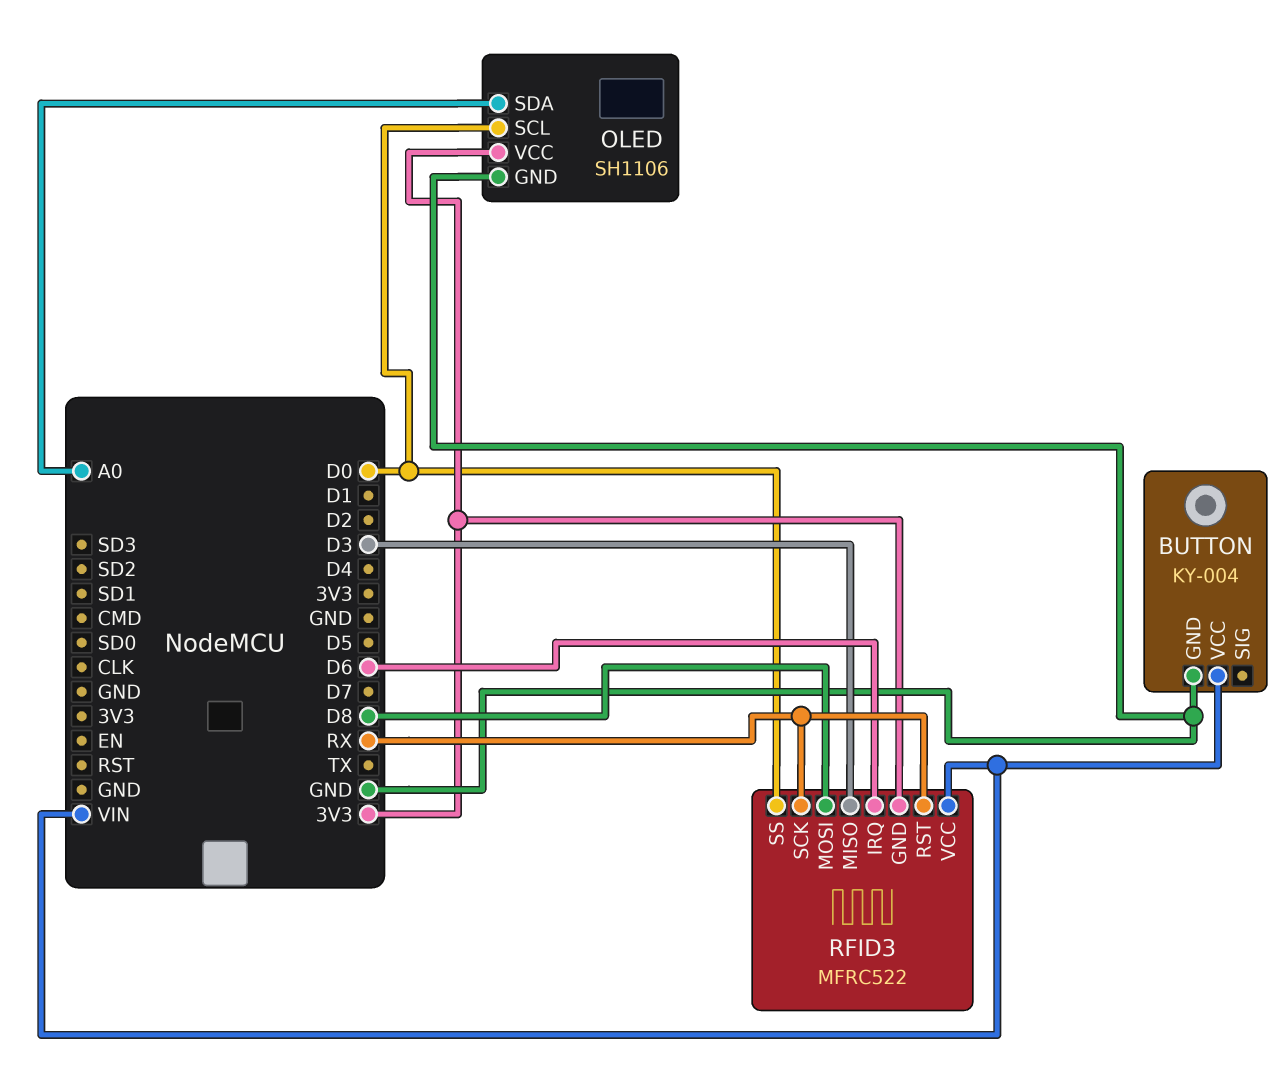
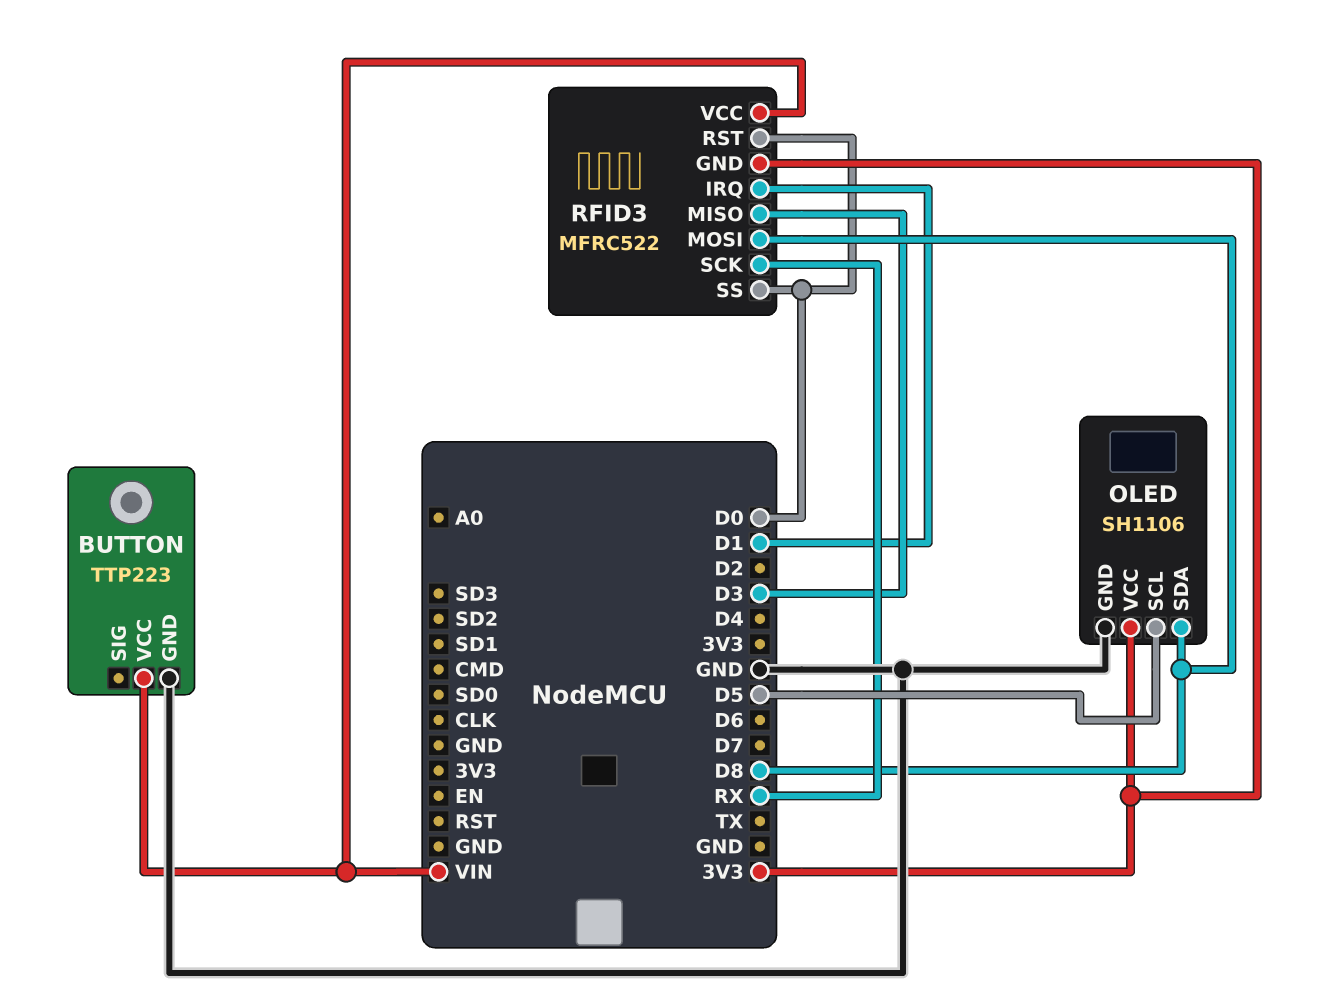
BUTTON: KY-004 -> TTP223
OLED pin SCL: D0 -> D5
OLED pin SDA: A0 -> D8
RFID3 pin IRQ: D6 -> D1
RFID3 pin RST: RX -> D0

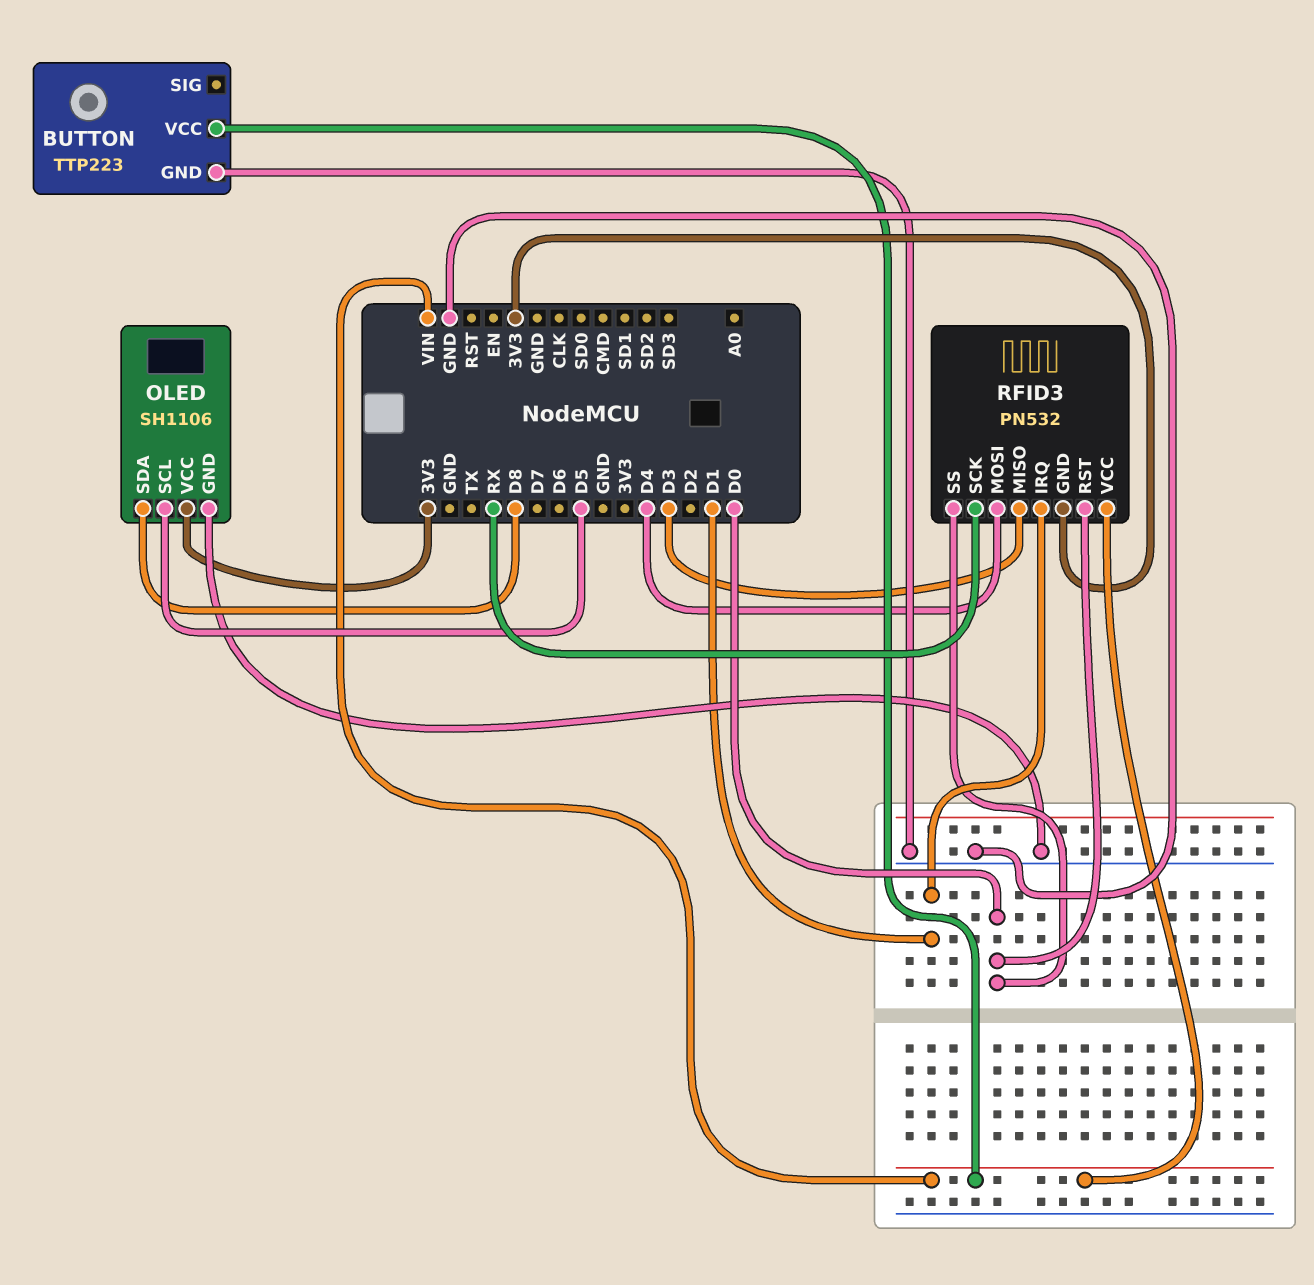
RFID3: MFRC522 -> PN532
RFID3 pin MOSI: D8 -> D4

